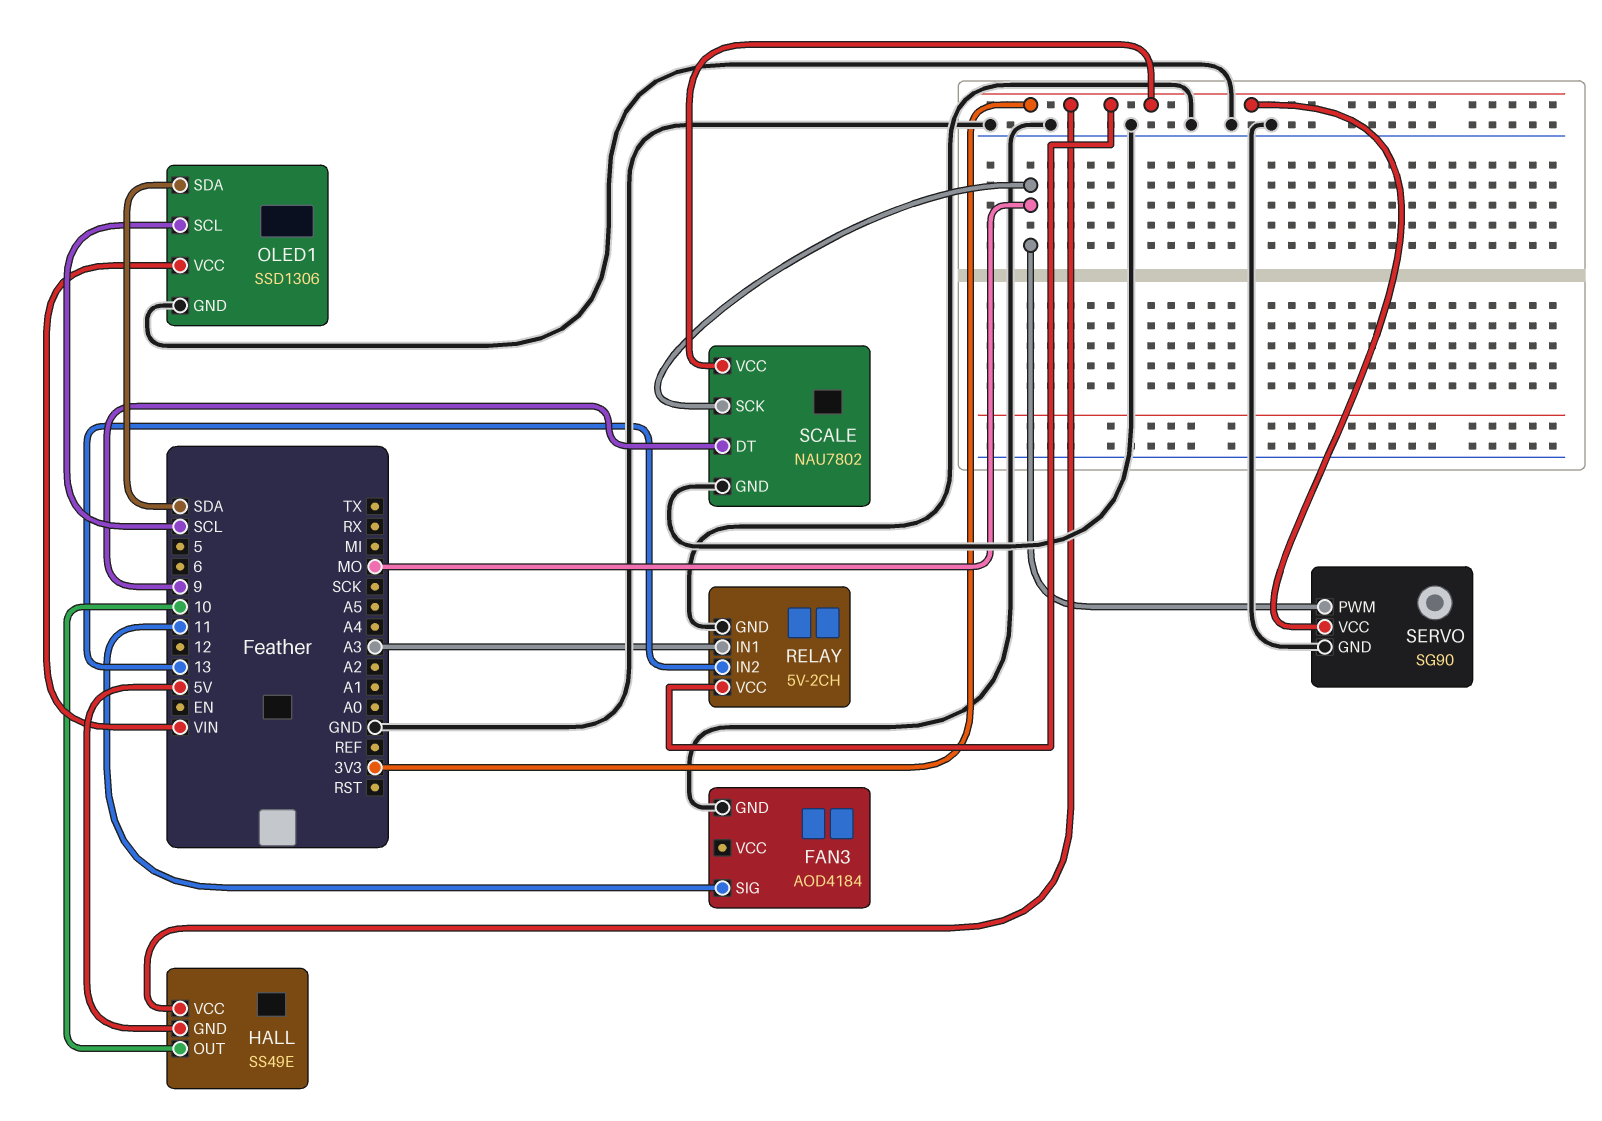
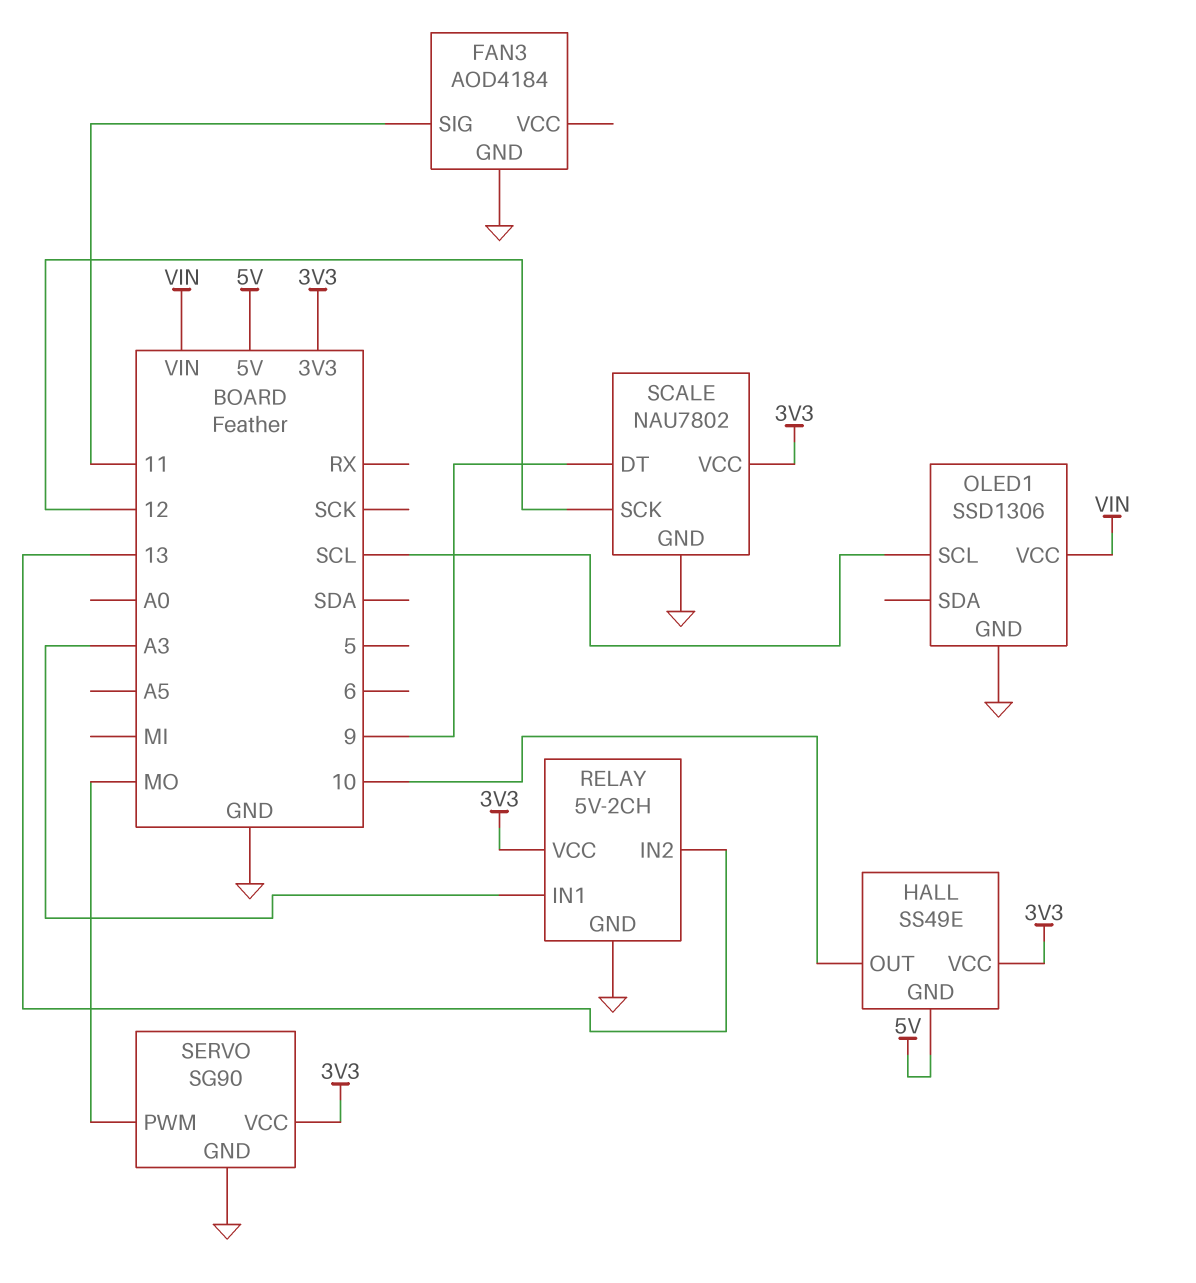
OLED1 pin SDA: SDA -> none
SCALE pin SCK: MO -> 12

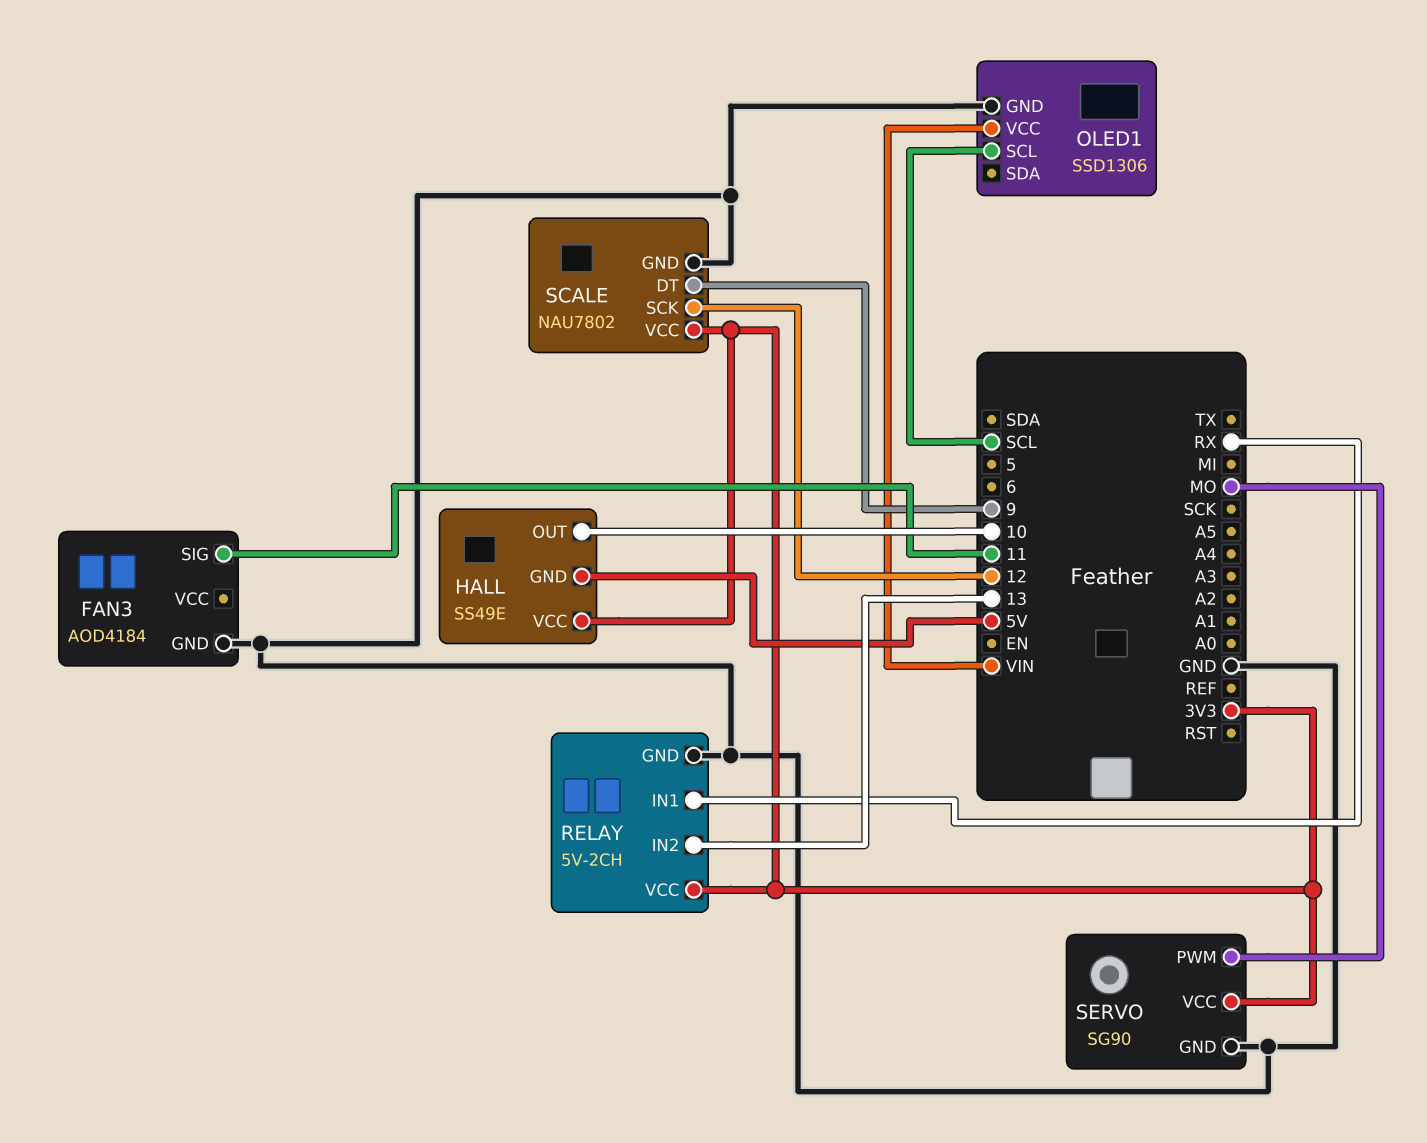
RELAY pin IN1: A3 -> RX

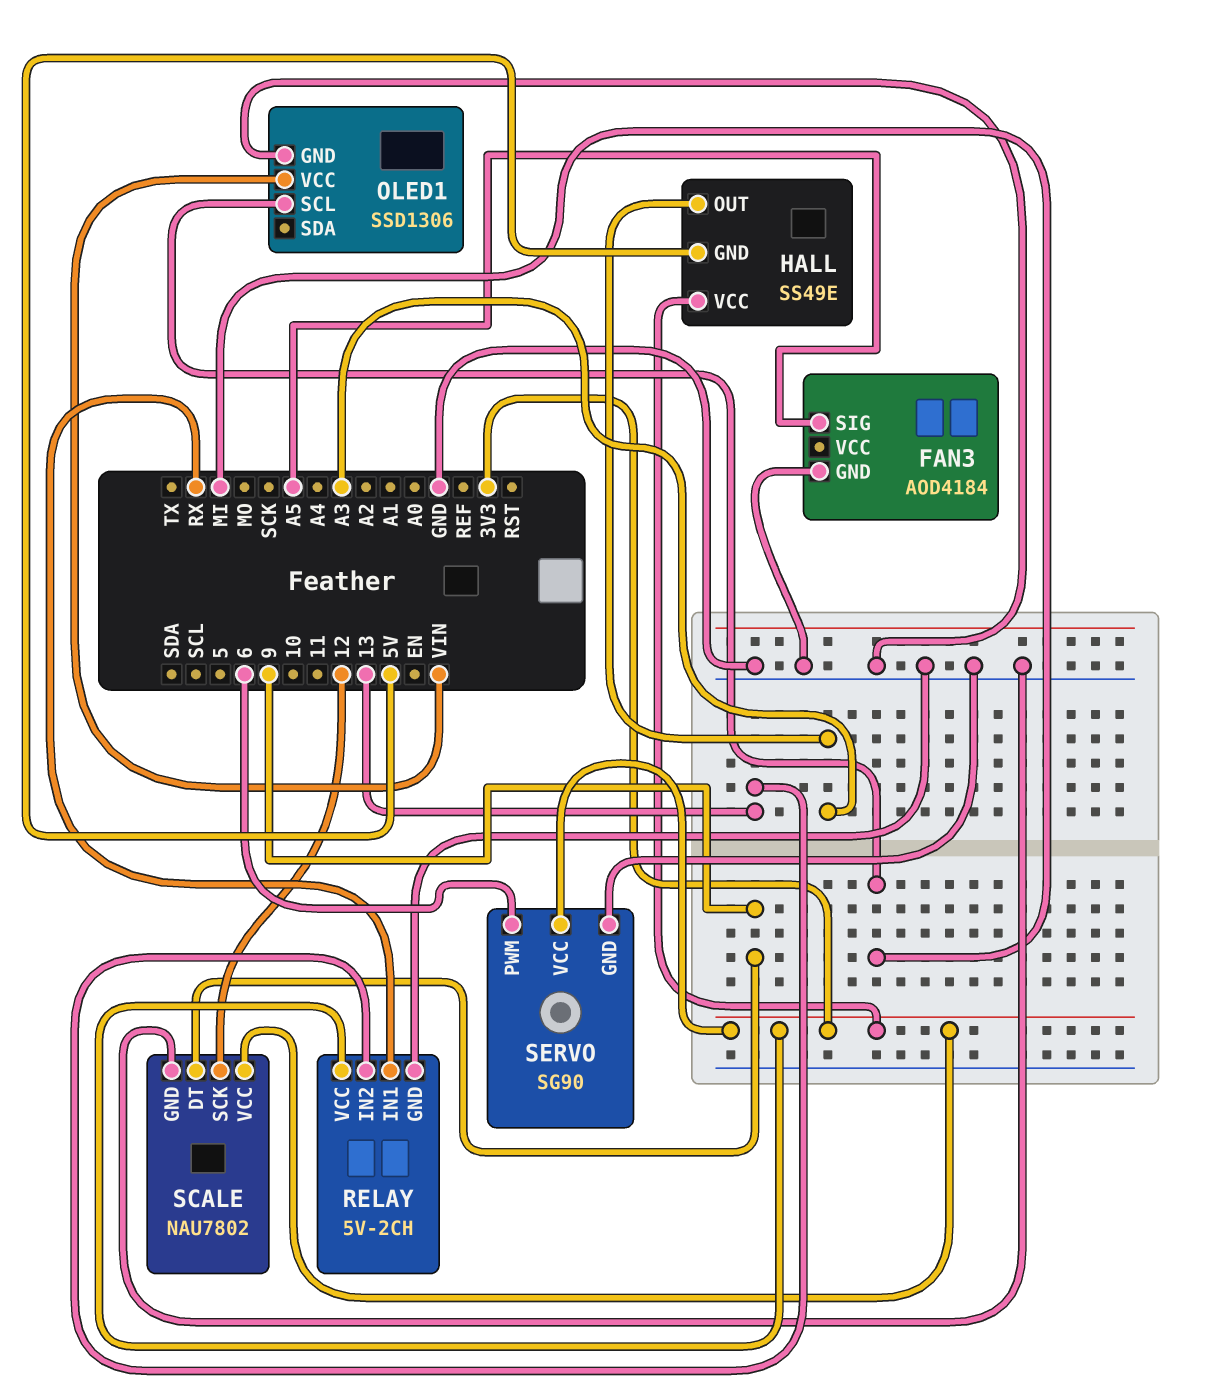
FAN3 pin SIG: 11 -> A5
HALL pin OUT: 10 -> A3
OLED1 pin SCL: SCL -> MI
SERVO pin PWM: MO -> 6

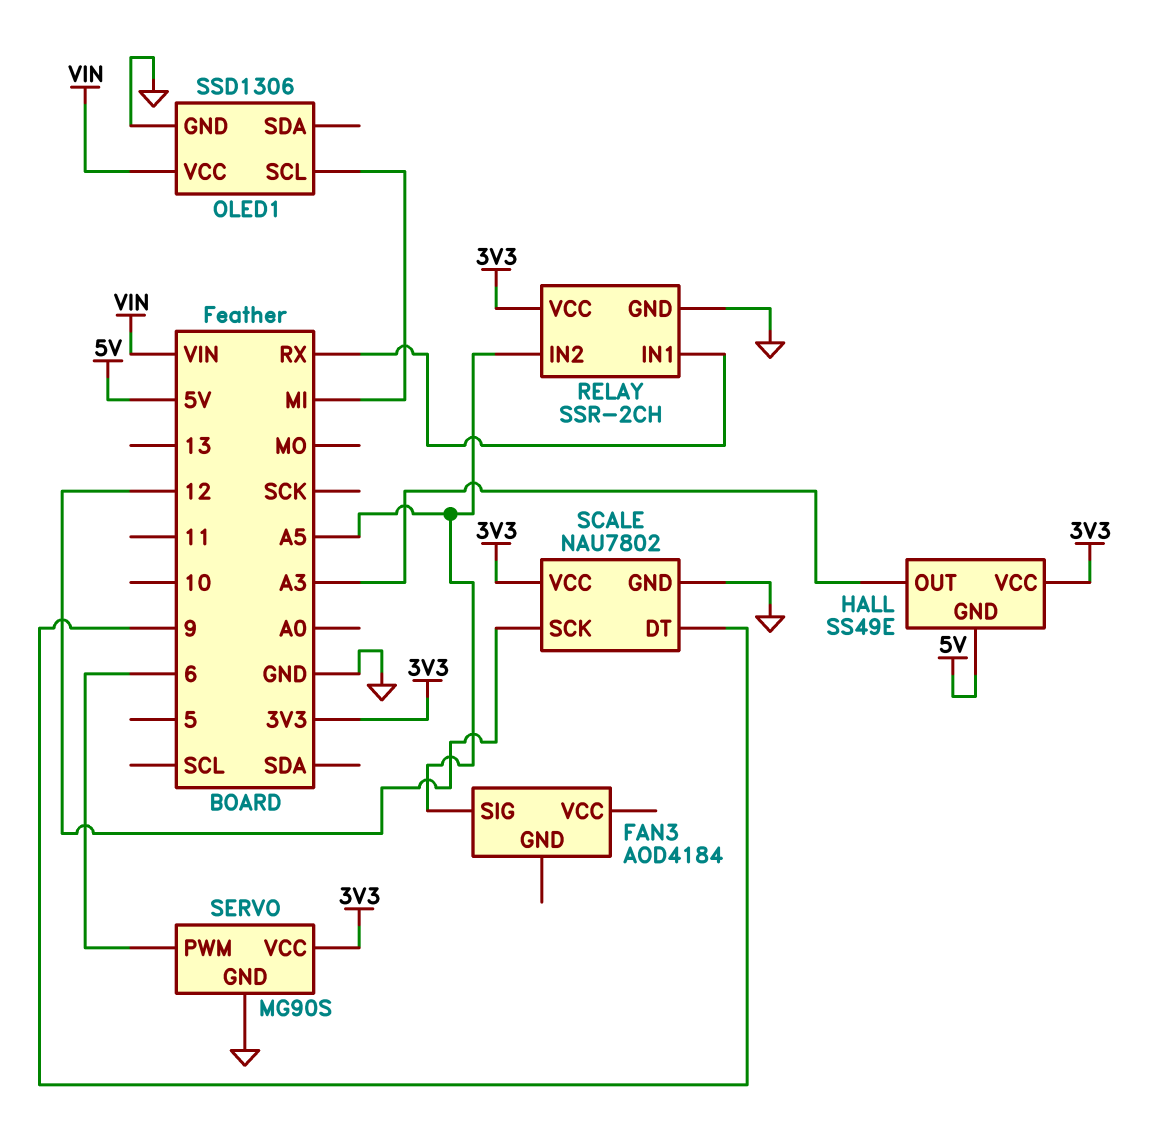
FAN3 pin GND: GND -> none
RELAY: 5V-2CH -> SSR-2CH
RELAY pin IN2: 13 -> A5
SERVO: SG90 -> MG90S

